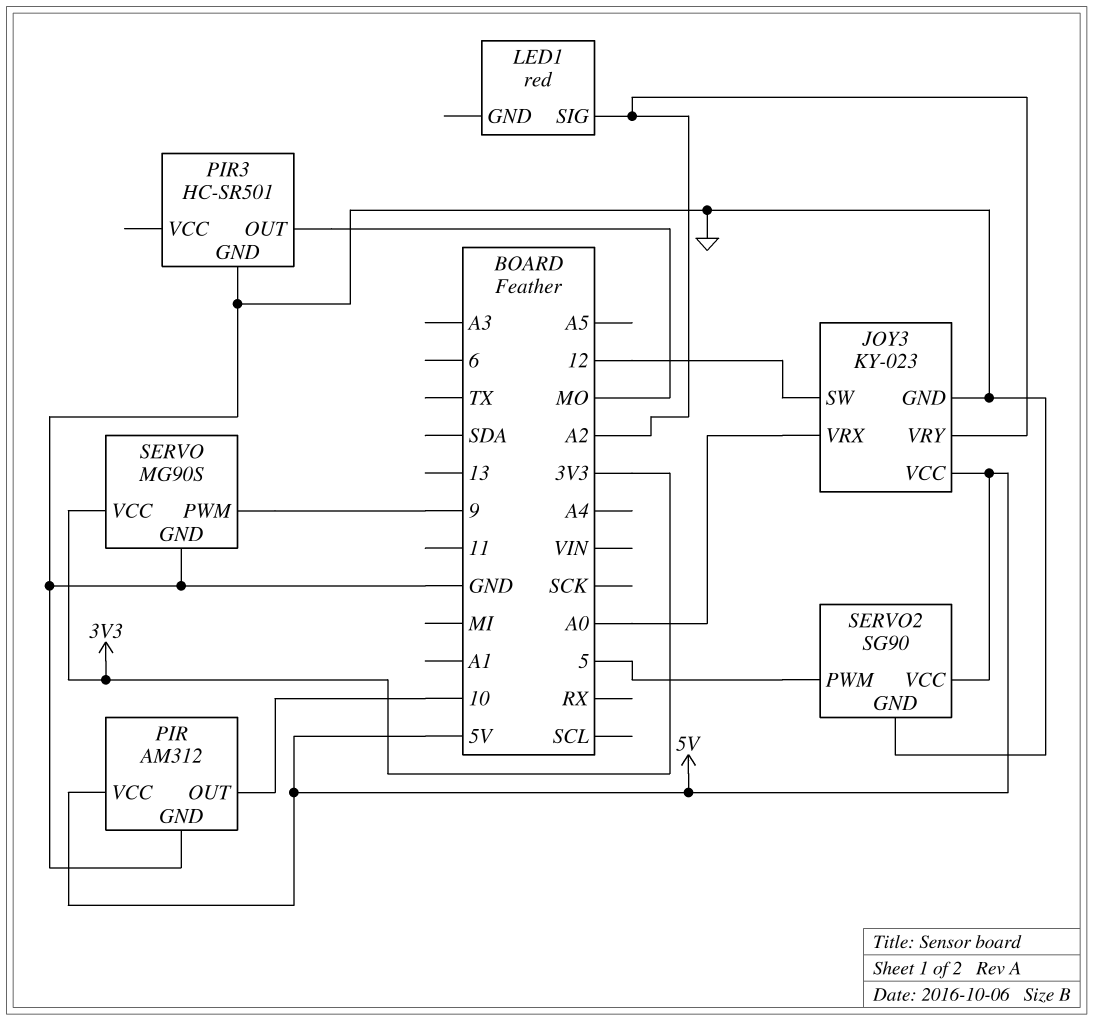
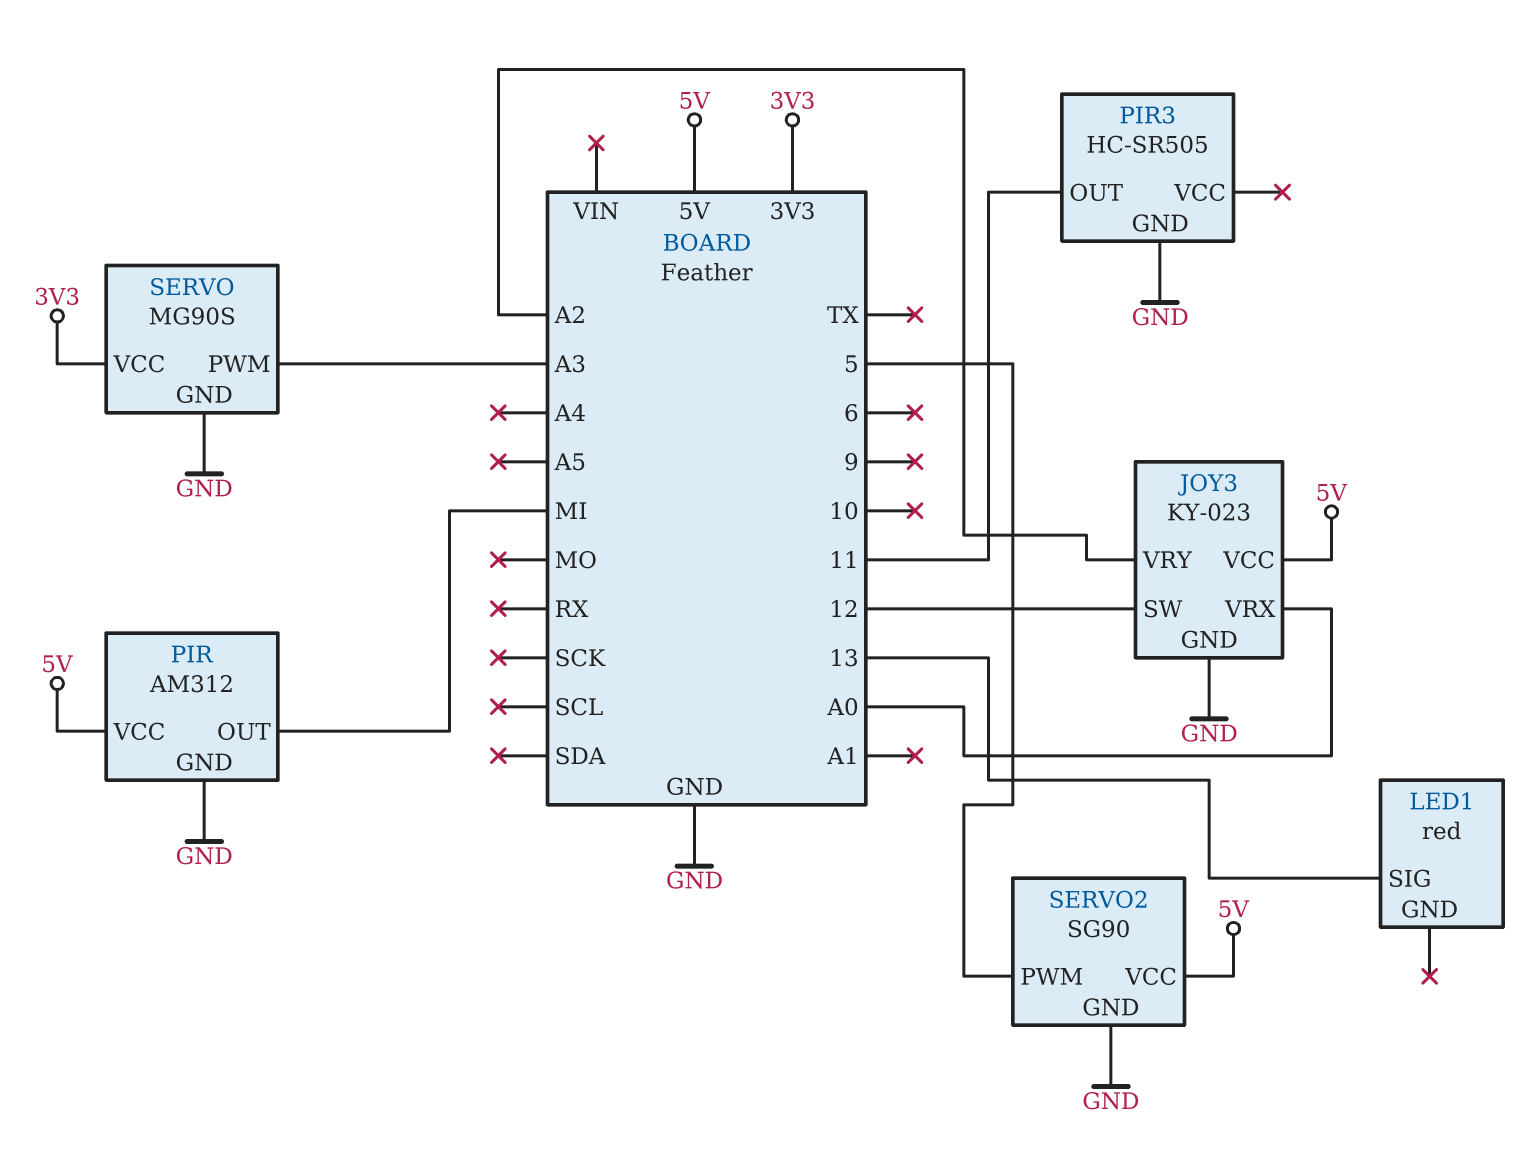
LED1 pin SIG: A2 -> 13
PIR pin OUT: 10 -> MI
PIR3: HC-SR501 -> HC-SR505
PIR3 pin OUT: MO -> 11
SERVO pin PWM: 9 -> A3

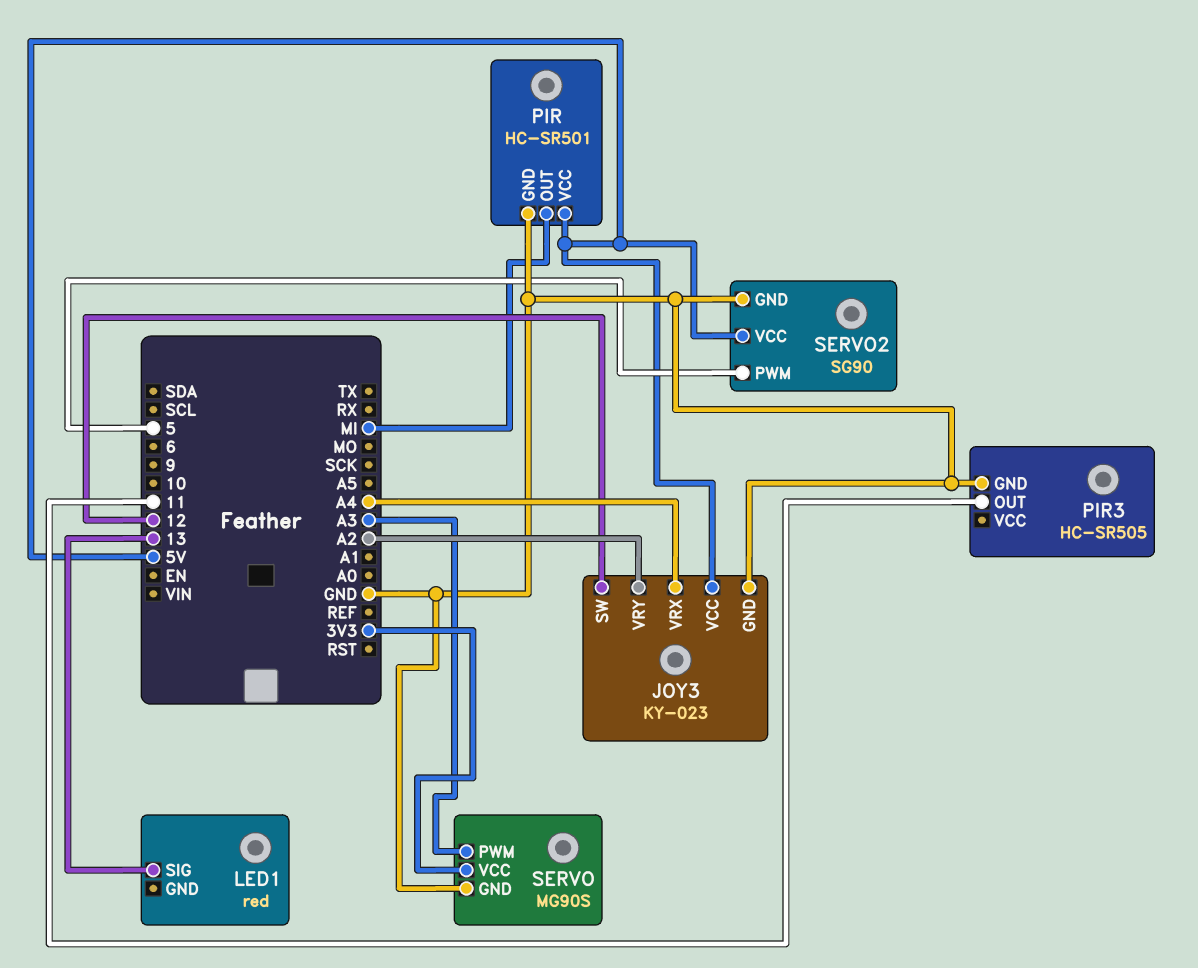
JOY3 pin VRX: A0 -> A4
PIR: AM312 -> HC-SR501

